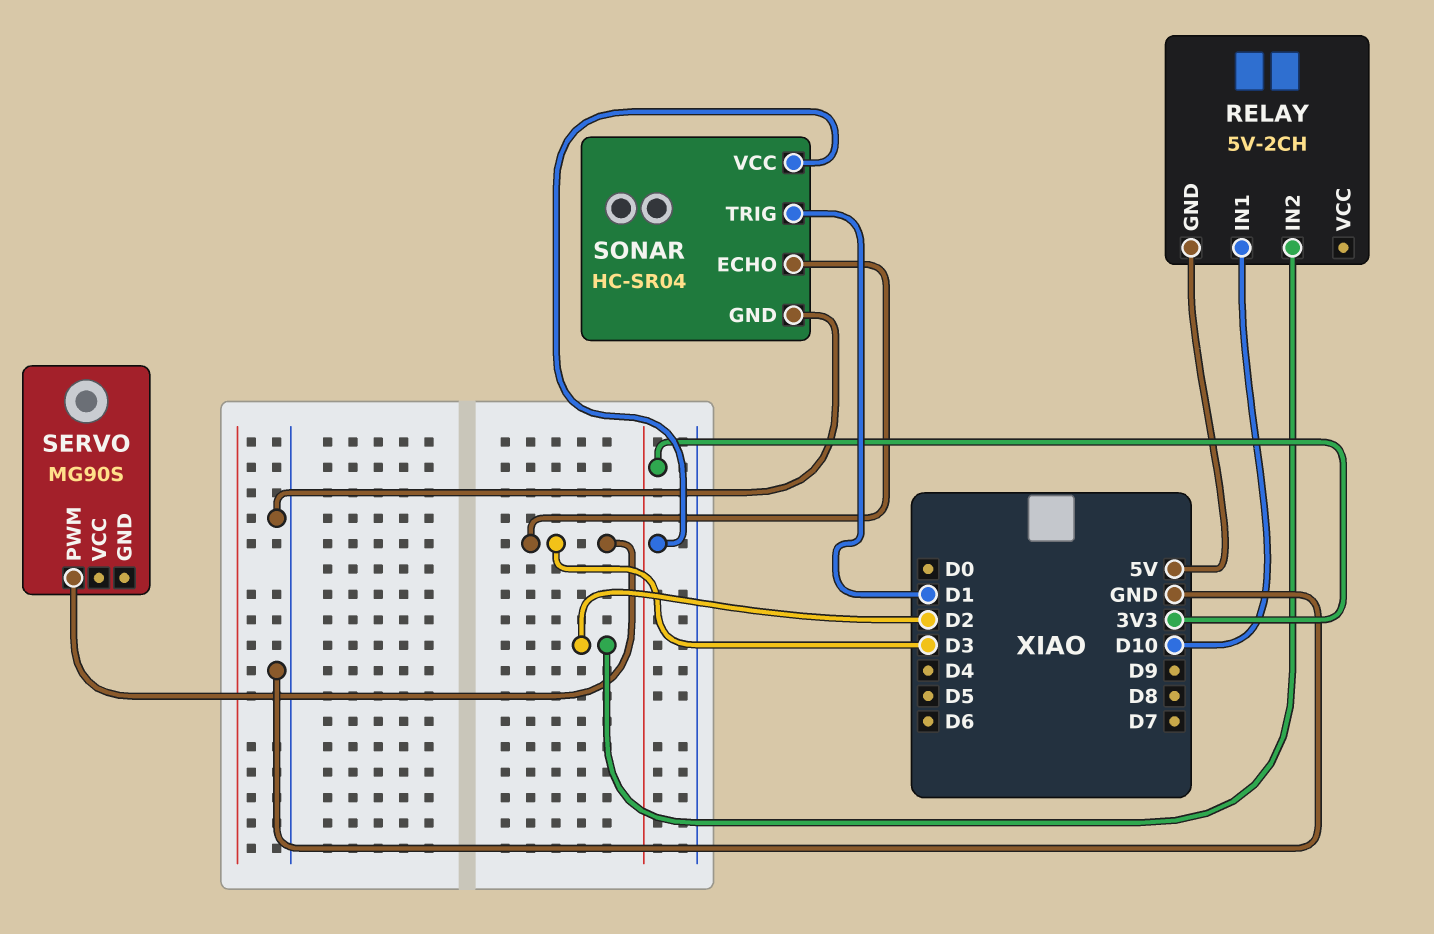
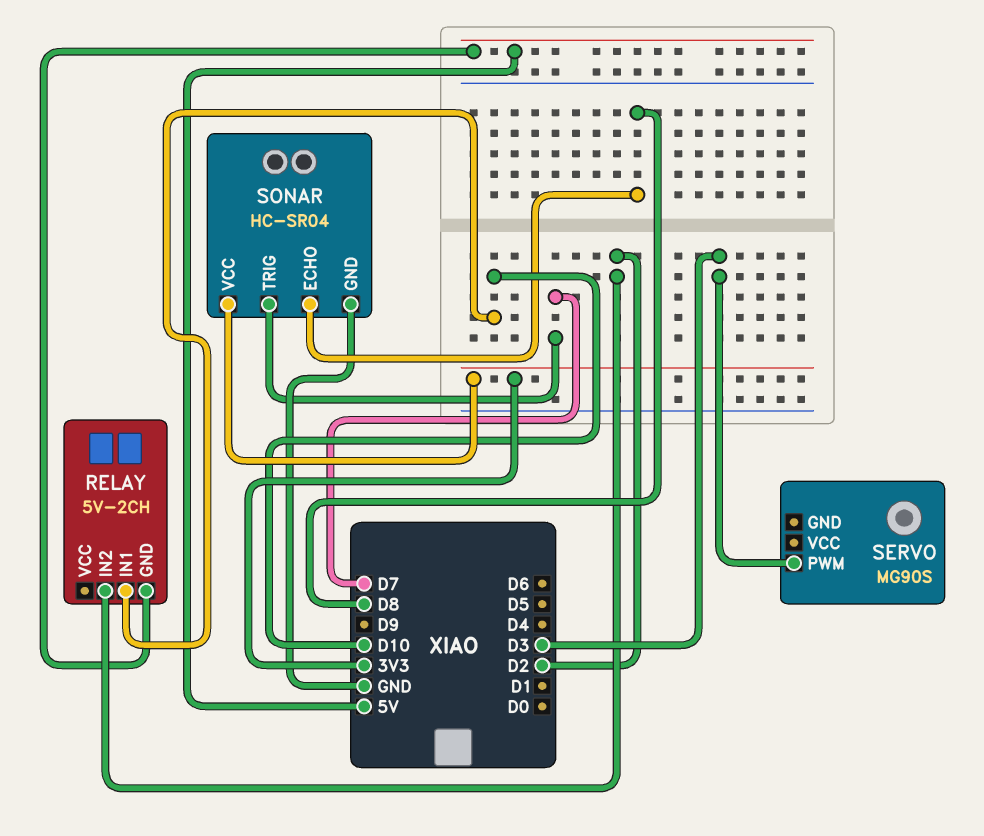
SONAR pin ECHO: D3 -> D8
SONAR pin TRIG: D1 -> D7

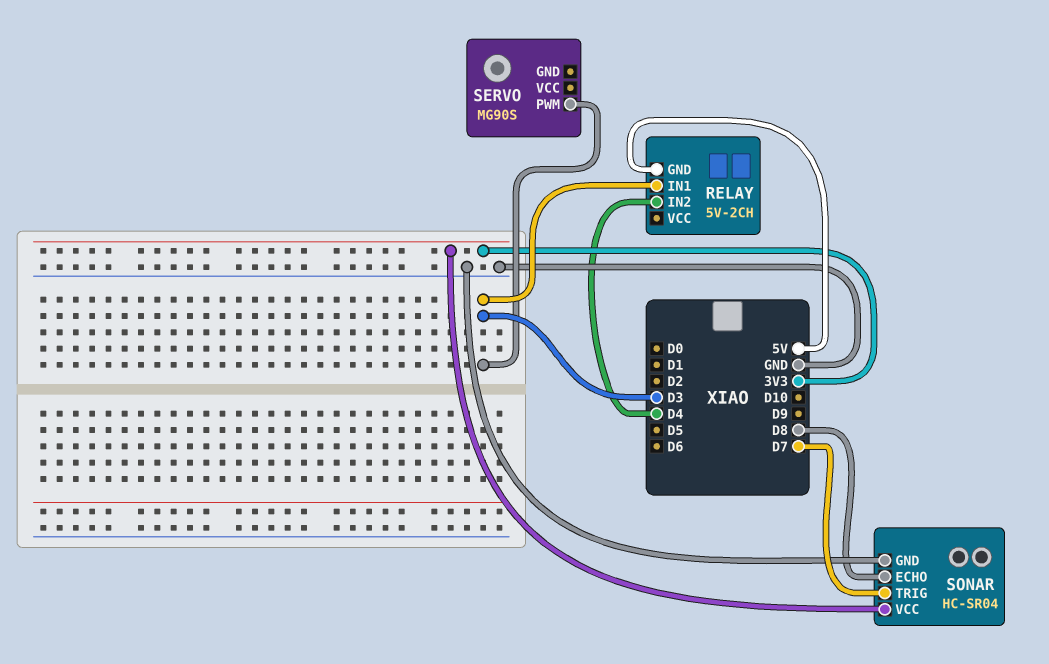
RELAY pin IN1: D10 -> D3
RELAY pin IN2: D2 -> D4

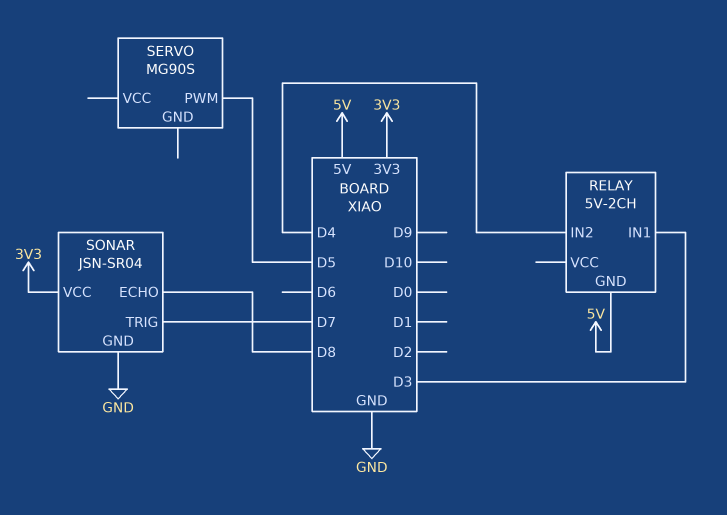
SERVO pin PWM: D3 -> D5
SONAR: HC-SR04 -> JSN-SR04

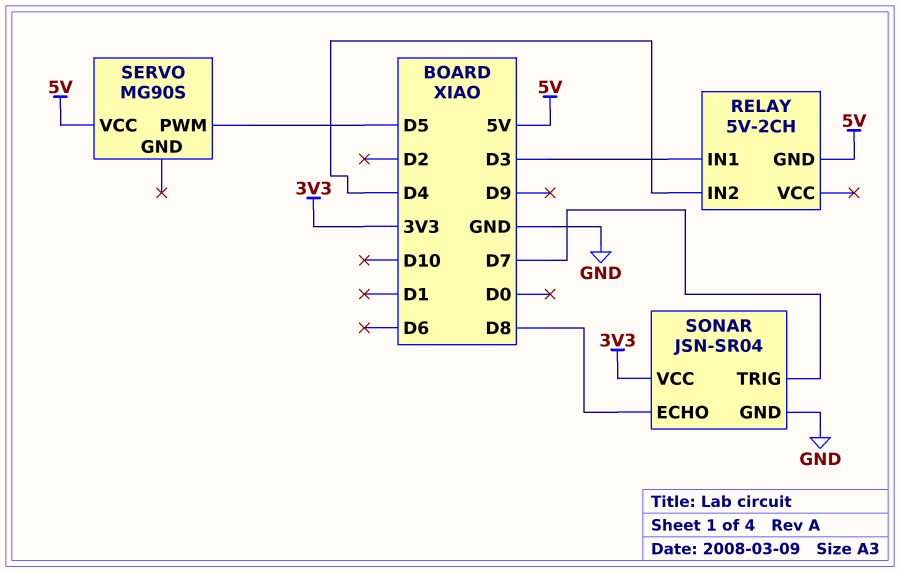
SERVO pin VCC: none -> 5V

